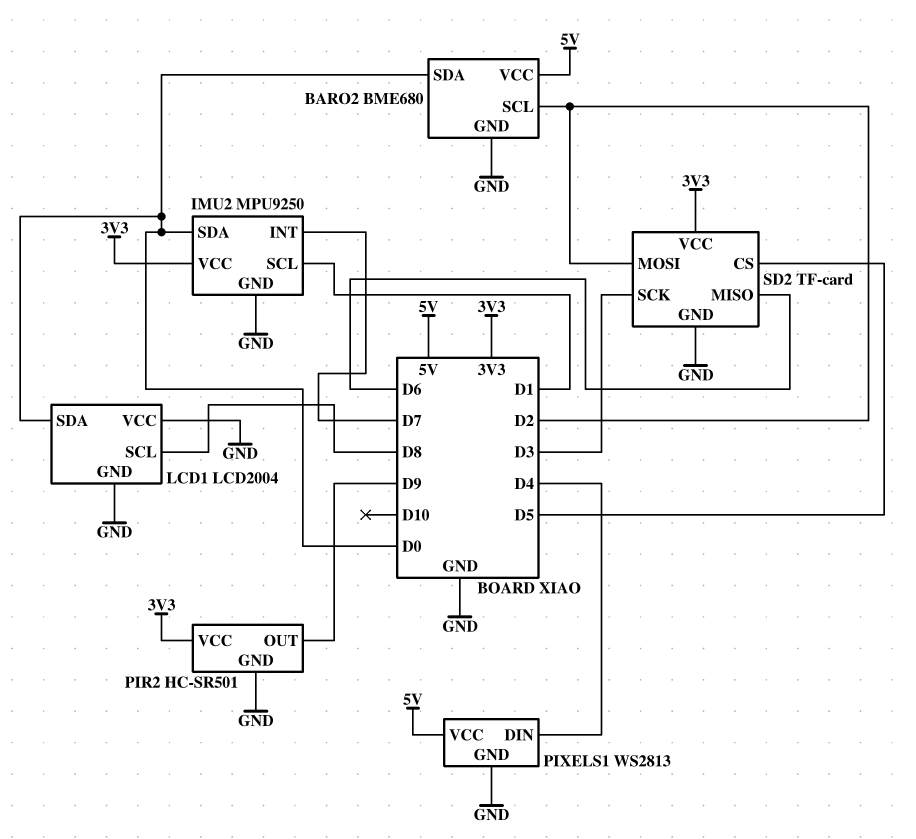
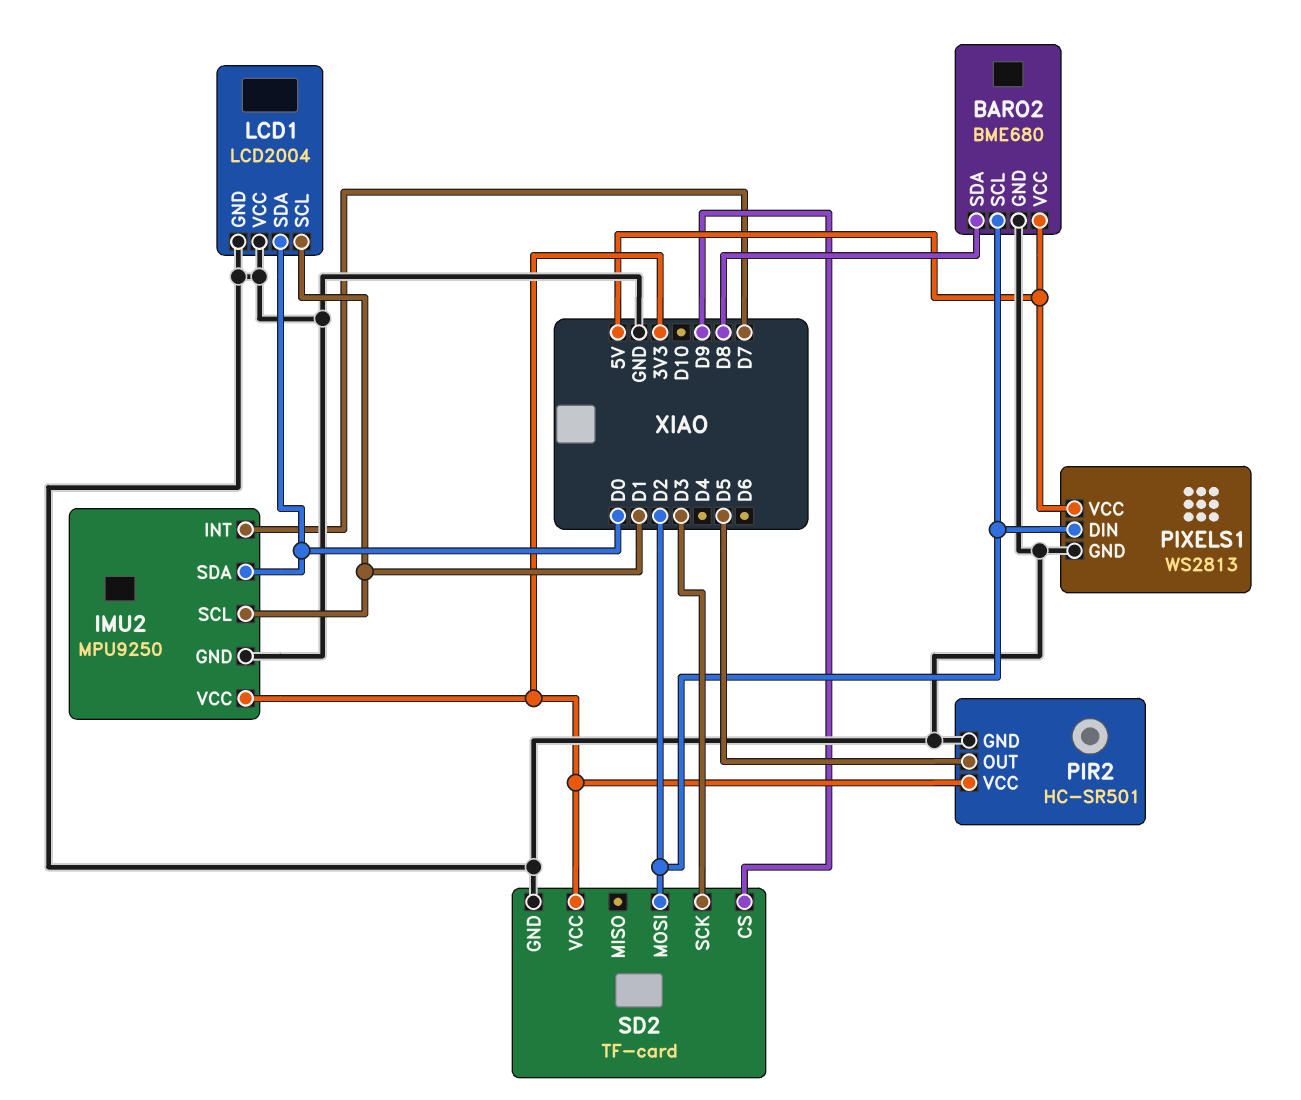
BARO2 pin SDA: D0 -> D8
LCD1 pin SCL: D8 -> D1
PIR2 pin OUT: D9 -> D5
PIXELS1 pin DIN: D4 -> D2
SD2 pin CS: D5 -> D9
SD2 pin MISO: D6 -> none

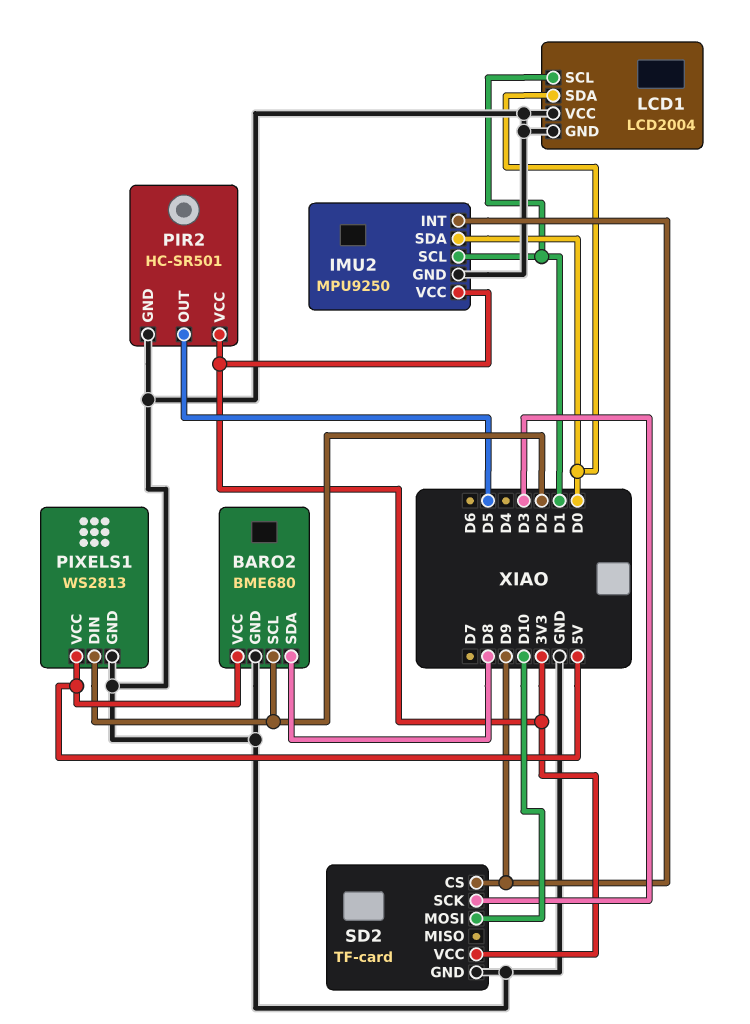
IMU2 pin INT: D7 -> D9
SD2 pin MOSI: D2 -> D10

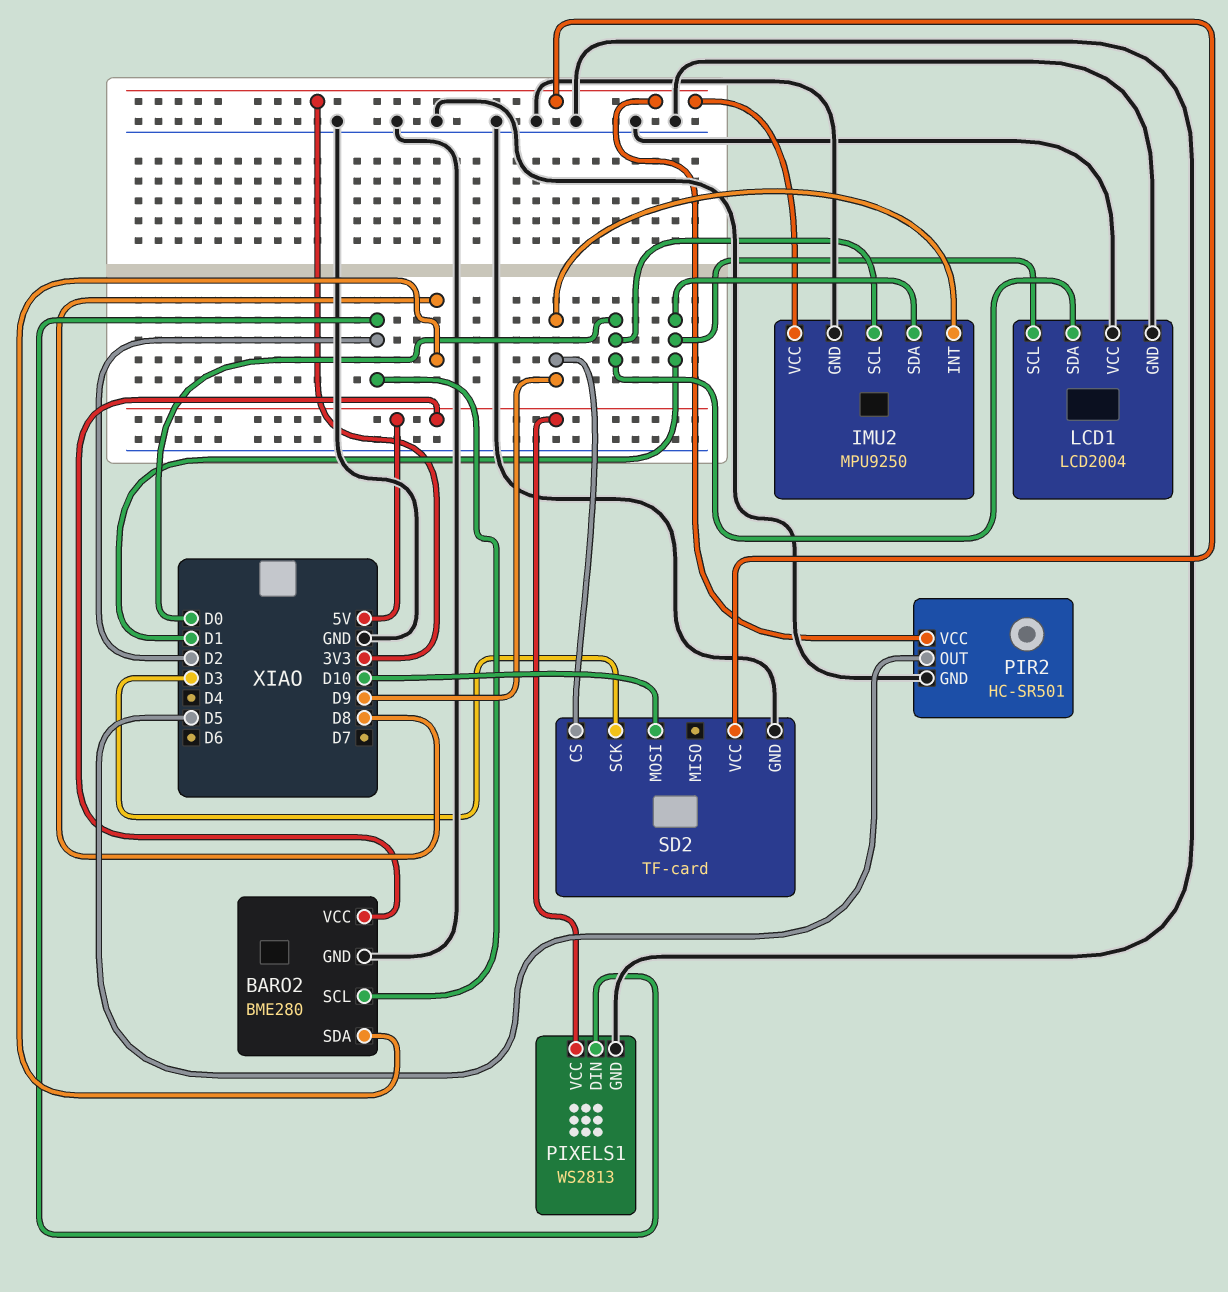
BARO2: BME680 -> BME280
IMU2 pin SCL: D1 -> D0
IMU2 pin SDA: D0 -> D1

